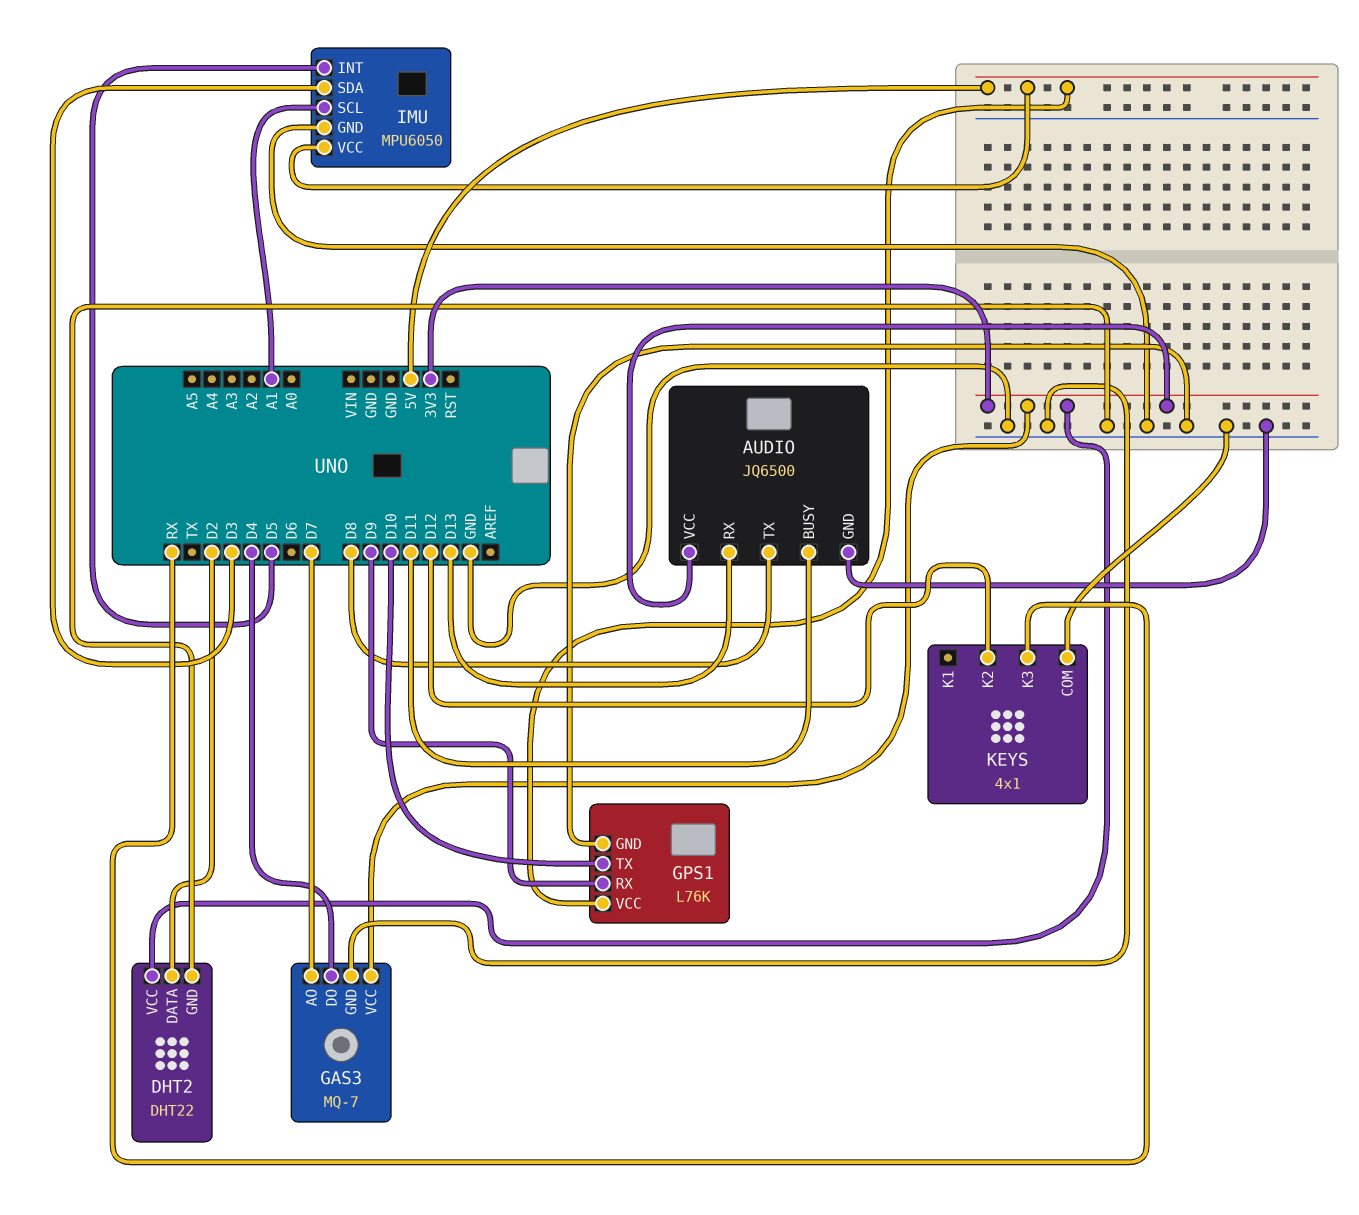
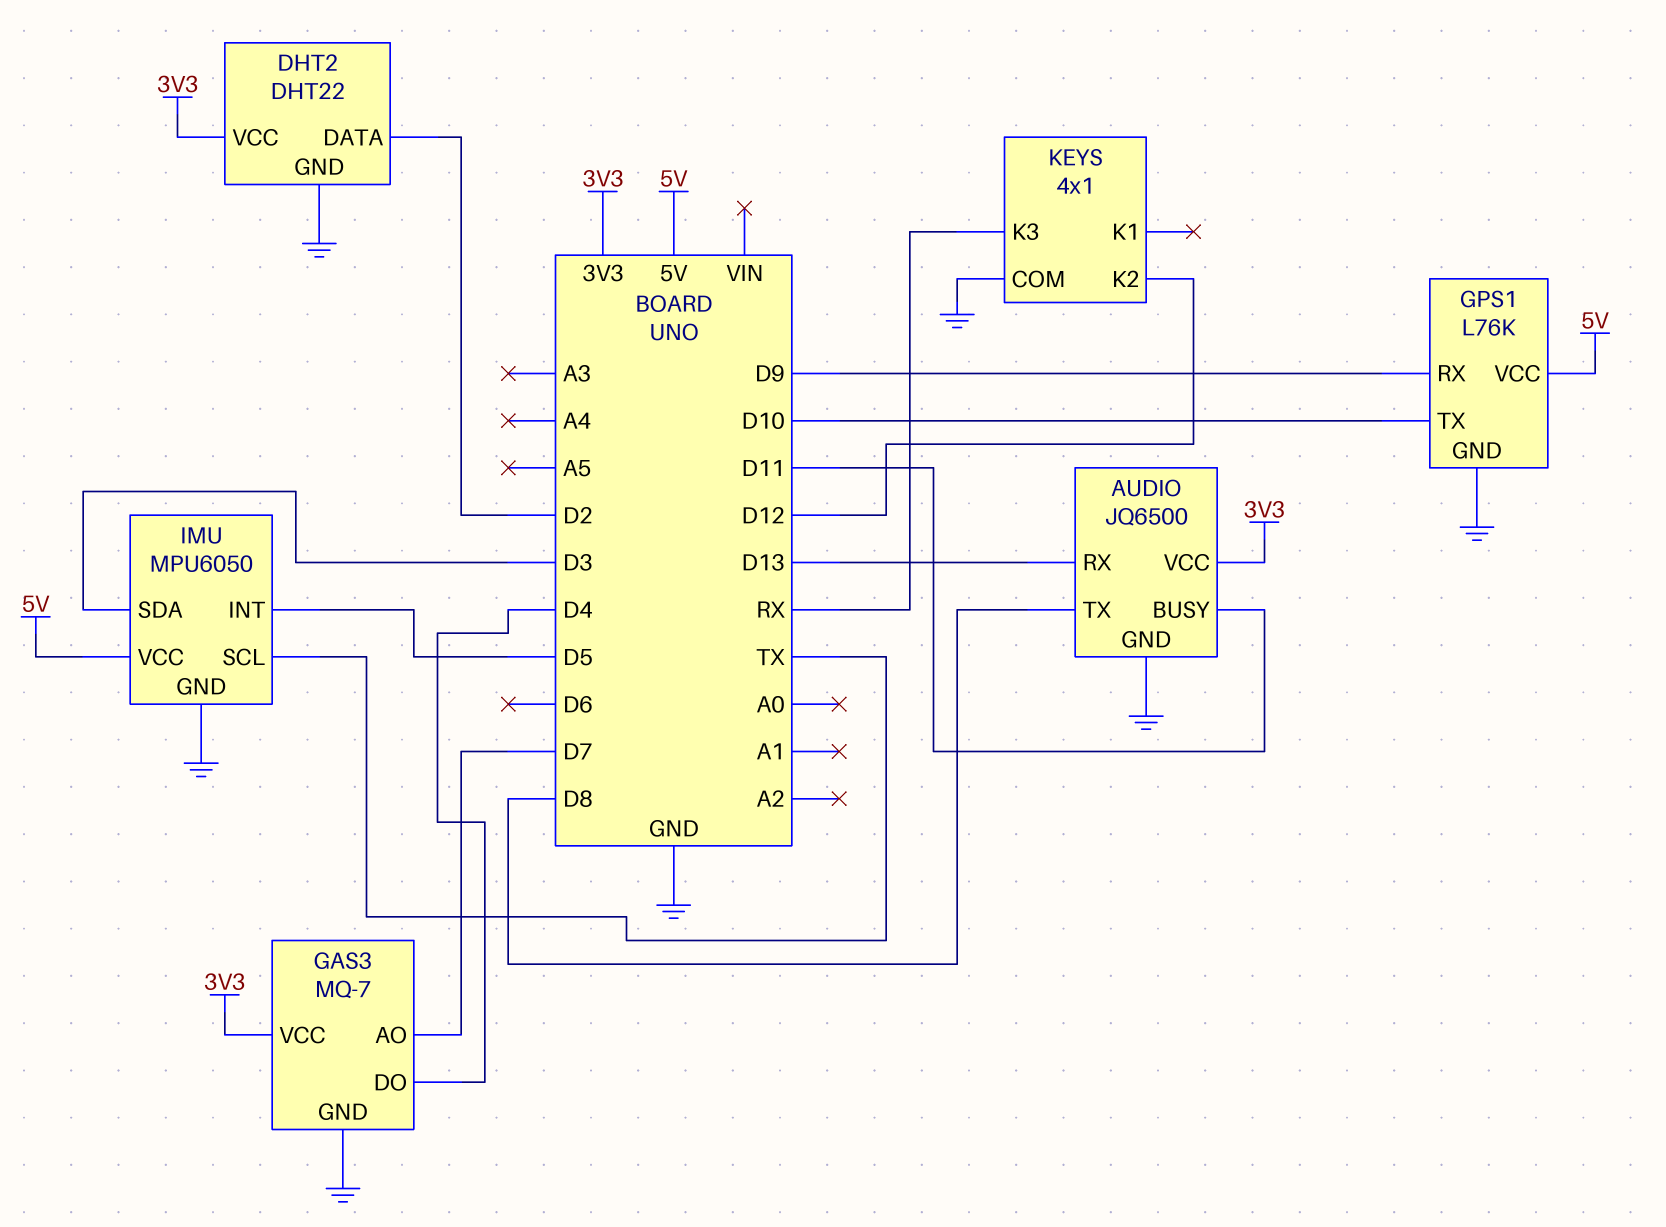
IMU pin SCL: A1 -> TX

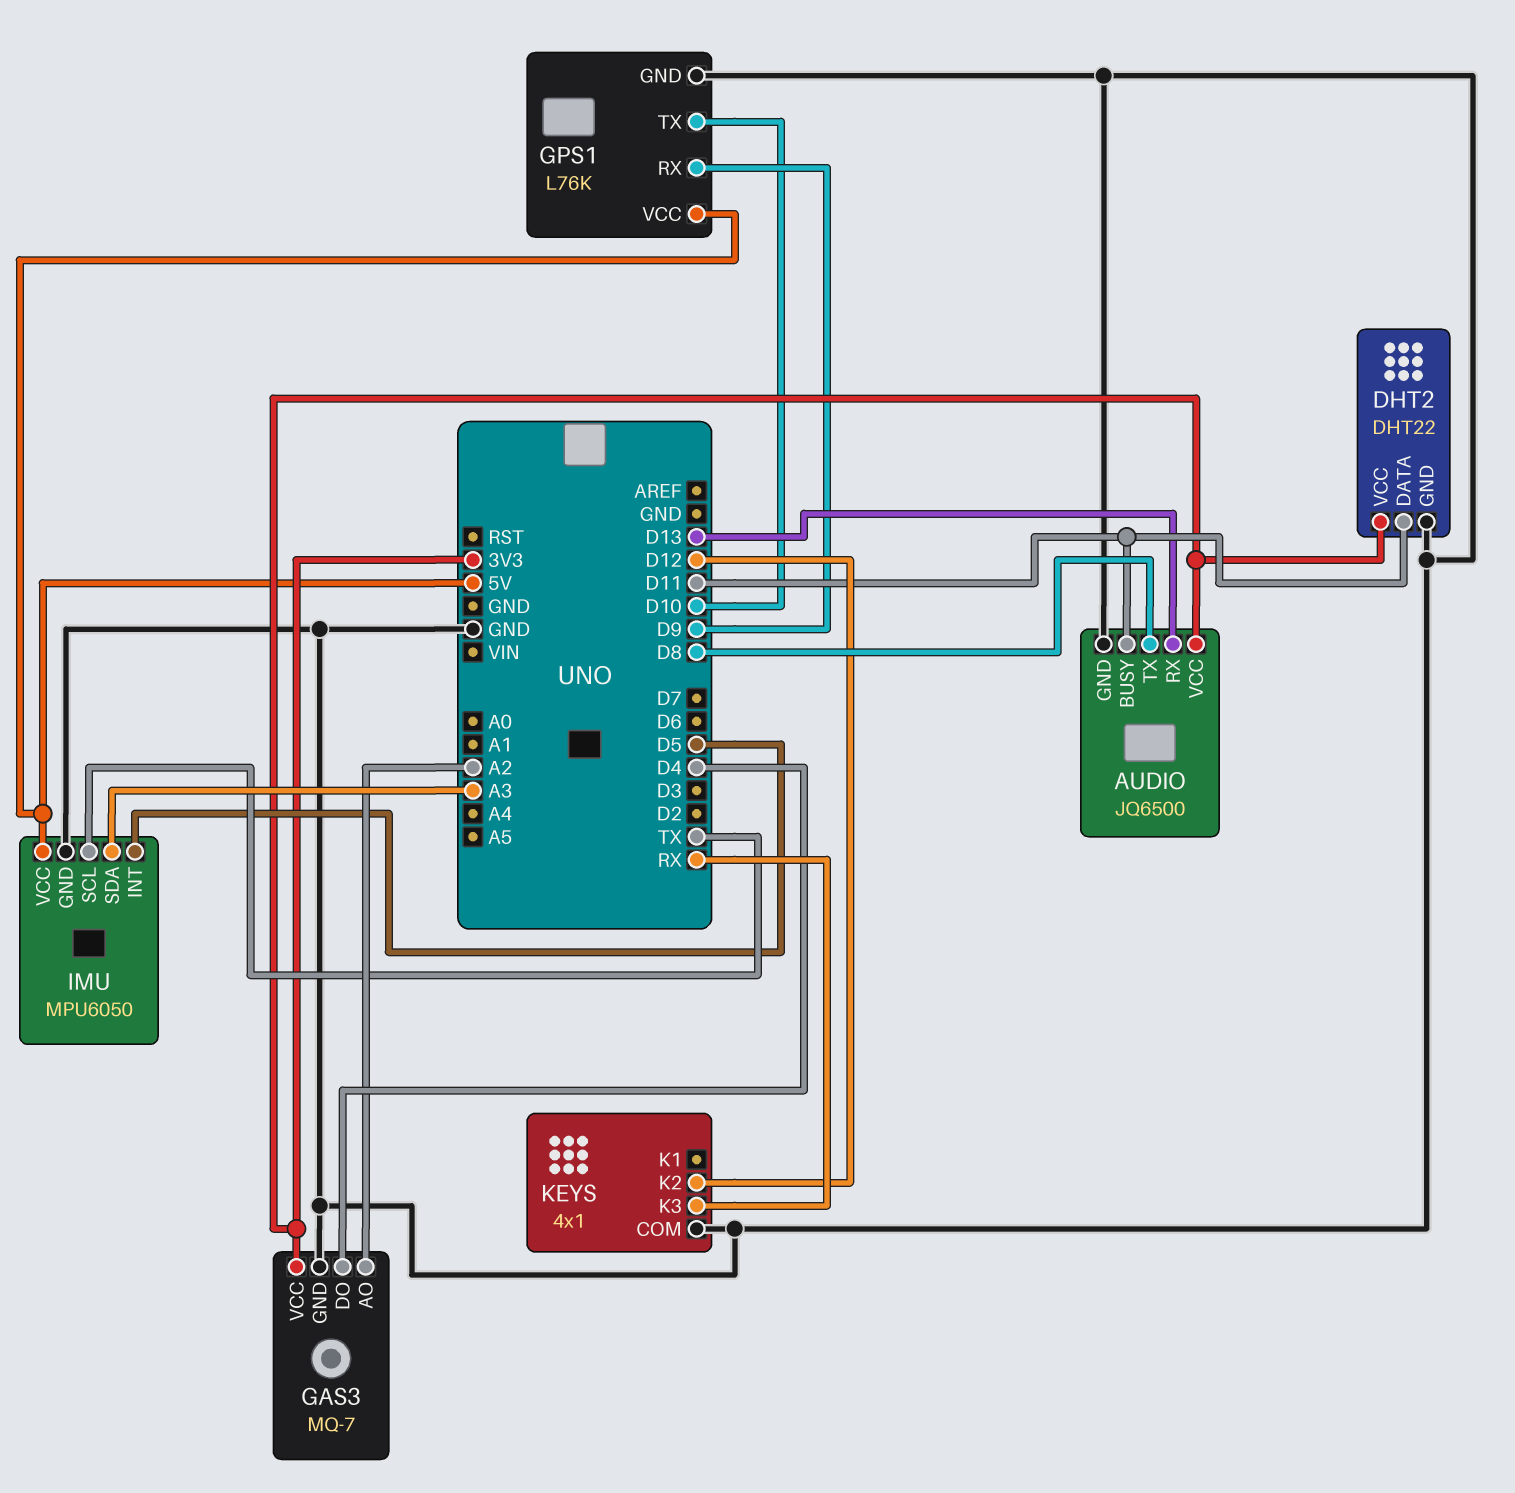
DHT2 pin DATA: D2 -> D11
GAS3 pin AO: D7 -> A2
IMU pin SDA: D3 -> A3

